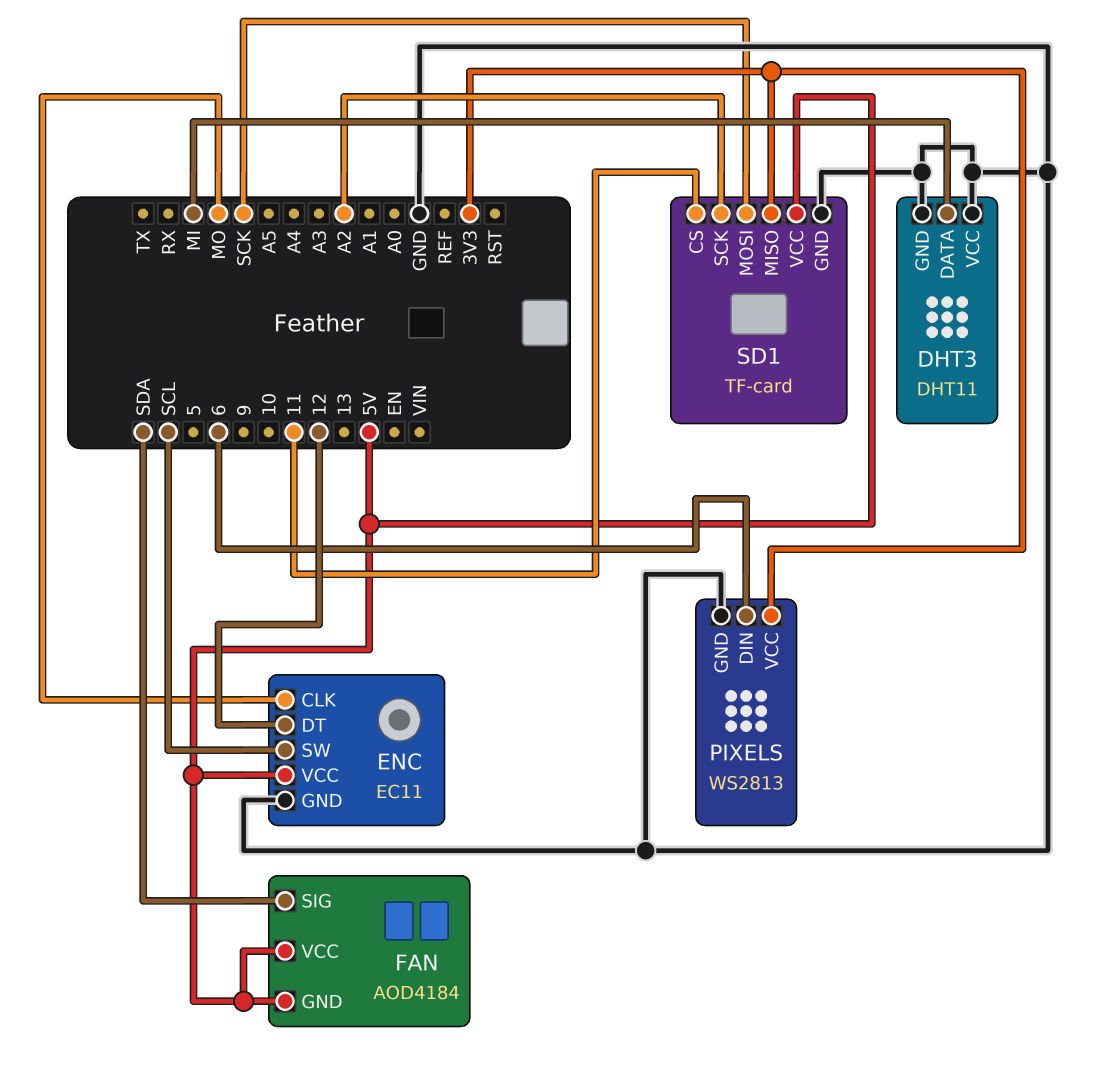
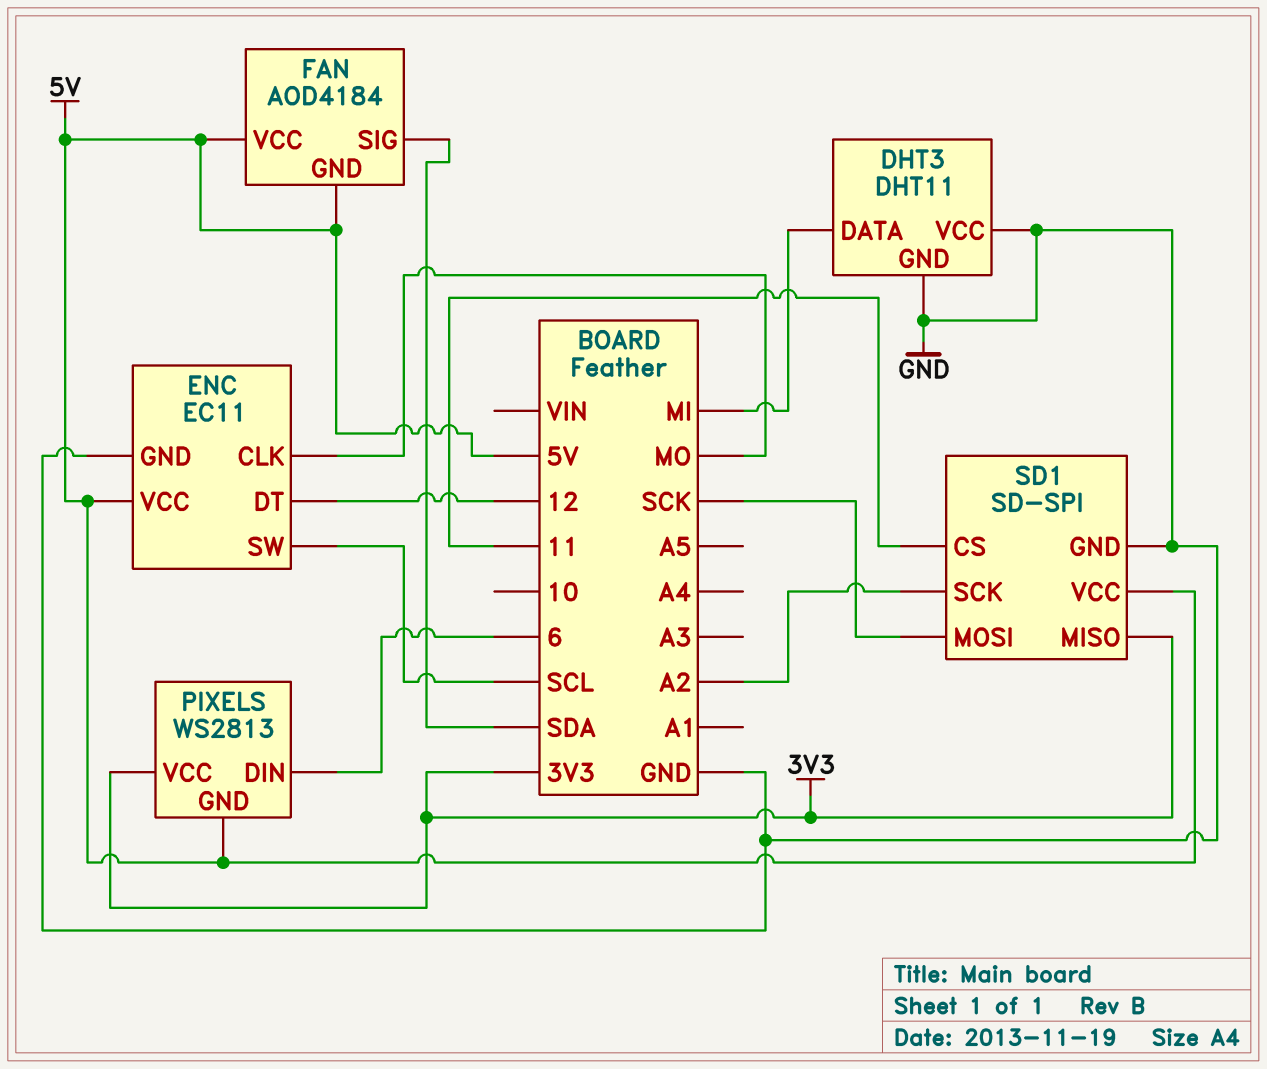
PIXELS pin GND: GND -> 5V
SD1: TF-card -> SD-SPI

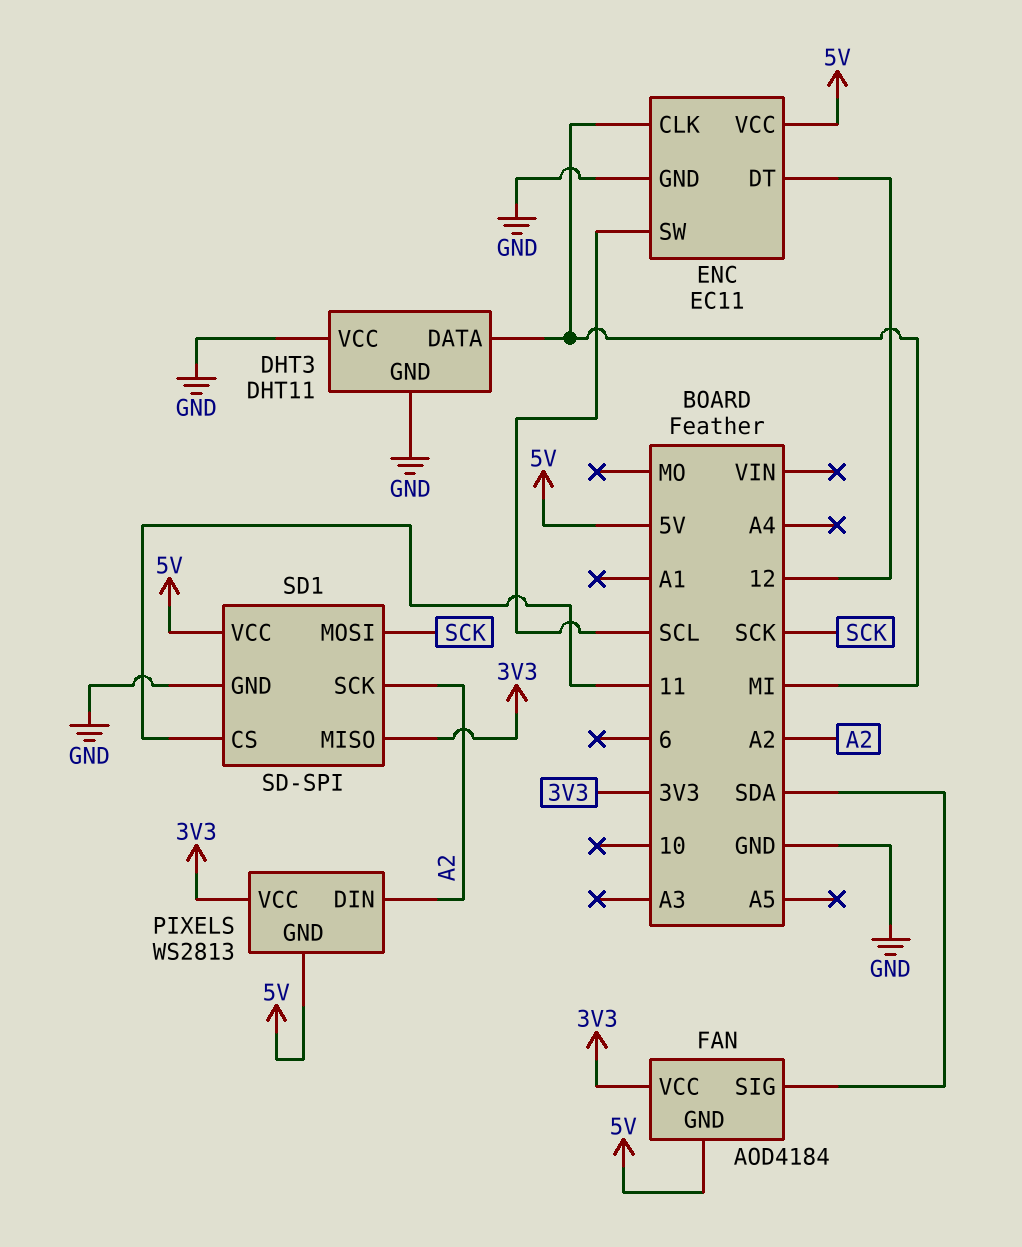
ENC pin CLK: MO -> MI
FAN pin VCC: 5V -> 3V3
PIXELS pin DIN: 6 -> A2

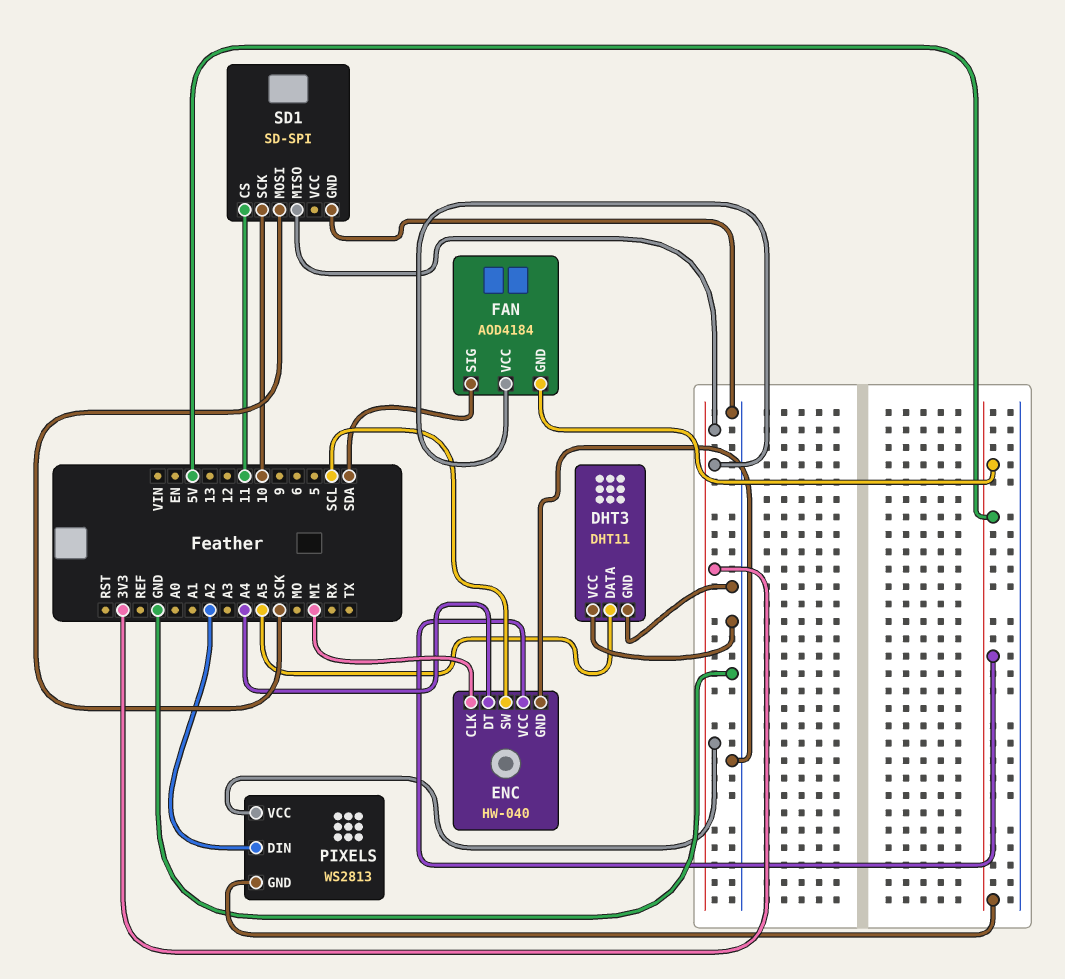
DHT3 pin DATA: MI -> A5
ENC: EC11 -> HW-040
ENC pin DT: 12 -> A4
SD1 pin SCK: A2 -> 10
SD1 pin VCC: 5V -> none

